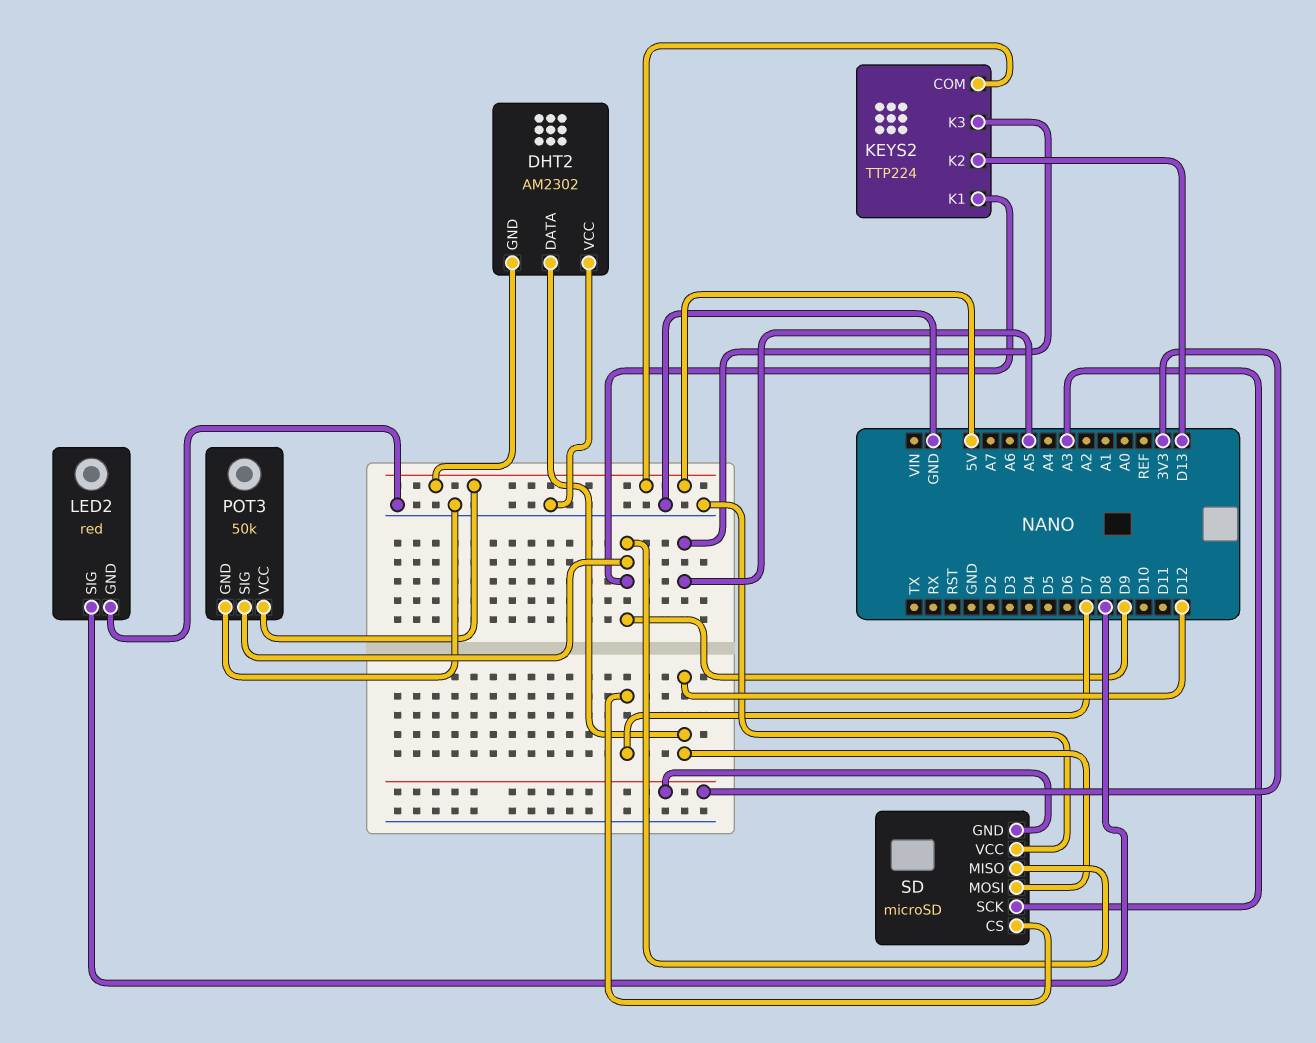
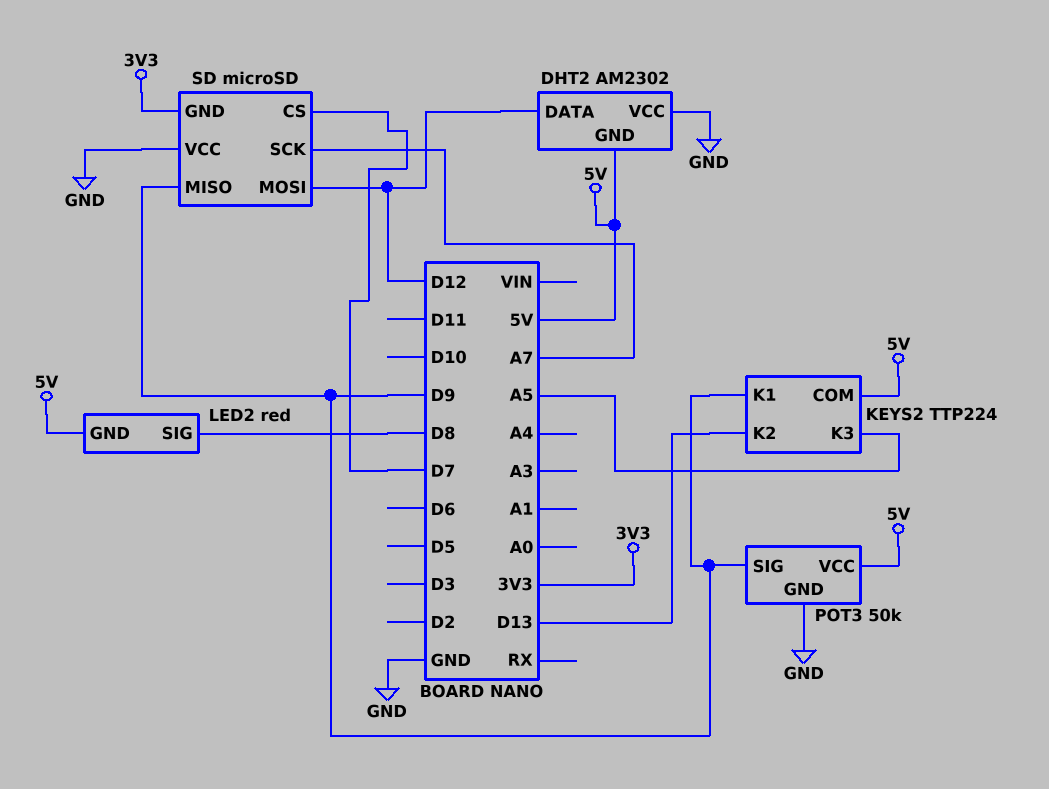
LED2 pin GND: GND -> 5V
SD pin SCK: A3 -> A7

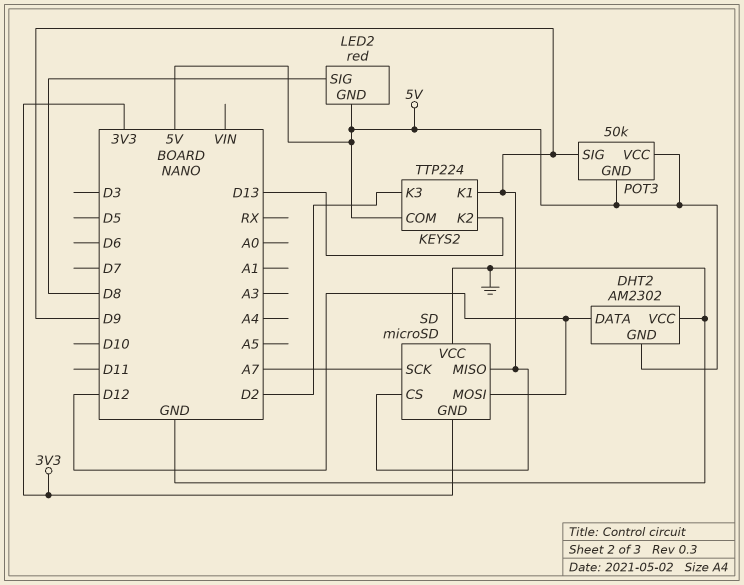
KEYS2 pin K3: A5 -> D2
POT3 pin GND: GND -> 5V
SD pin CS: D7 -> D9

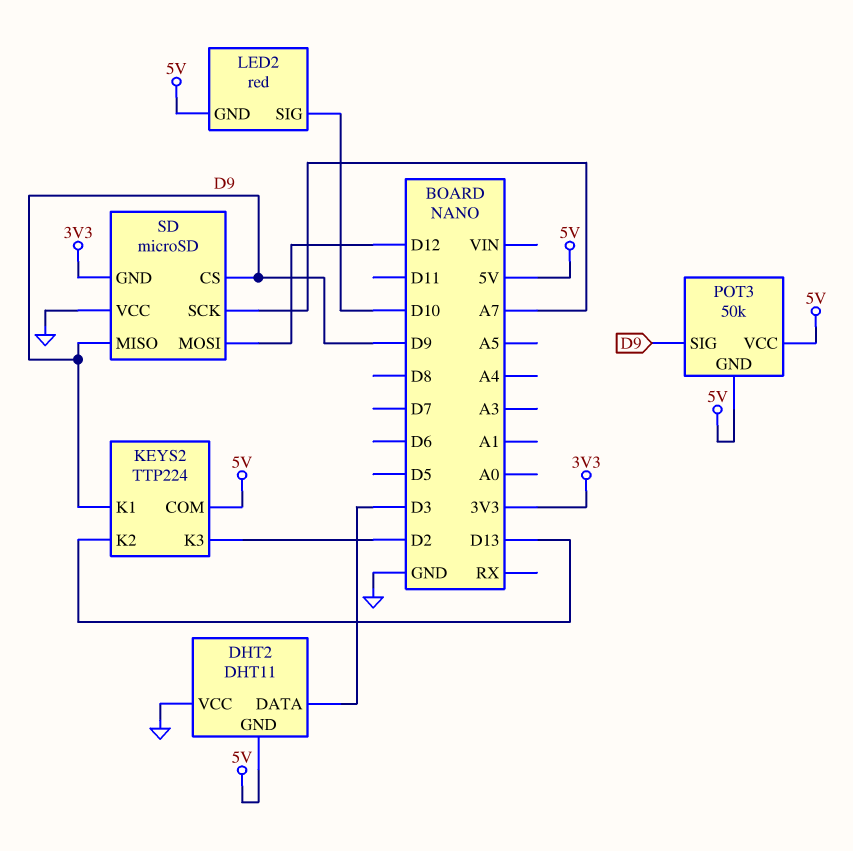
DHT2: AM2302 -> DHT11
DHT2 pin DATA: D12 -> D3
LED2 pin SIG: D8 -> D10

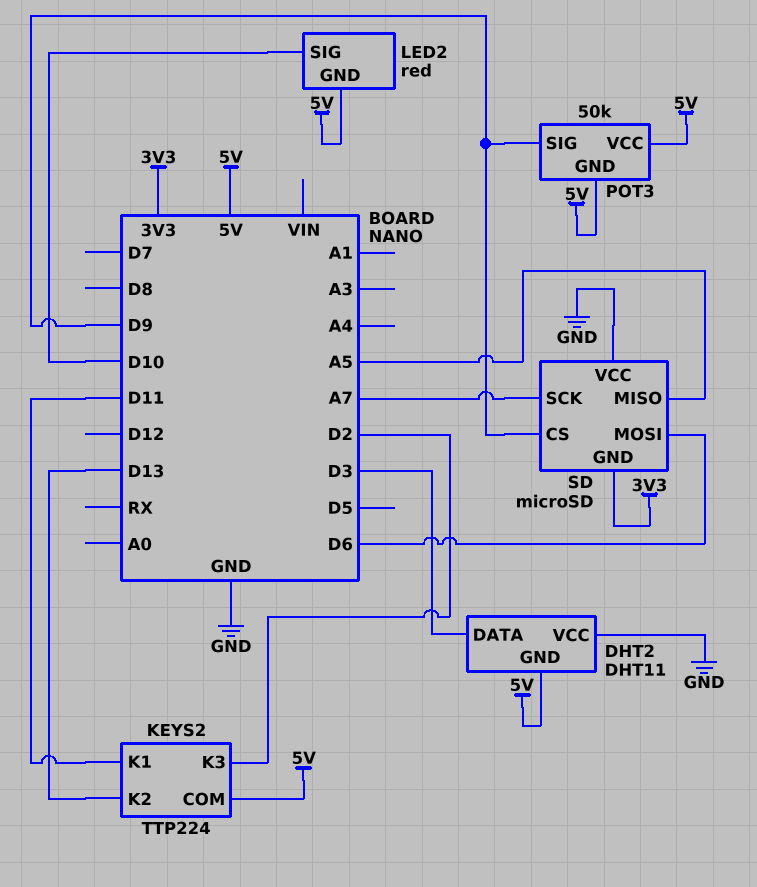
KEYS2 pin K1: D9 -> D11
SD pin MISO: D9 -> A5
SD pin MOSI: D12 -> D6

